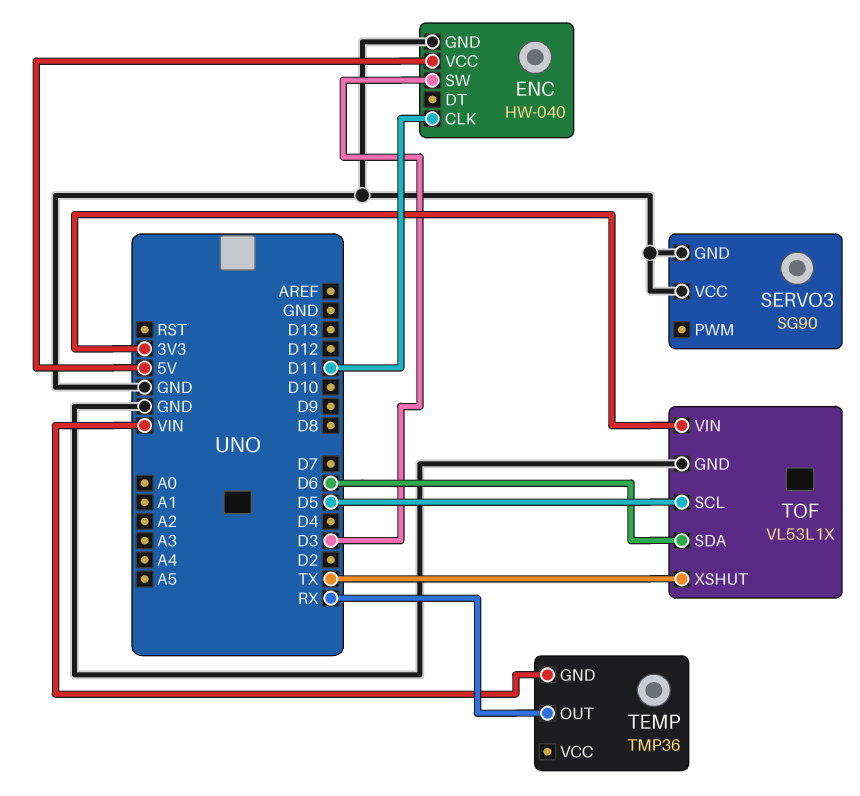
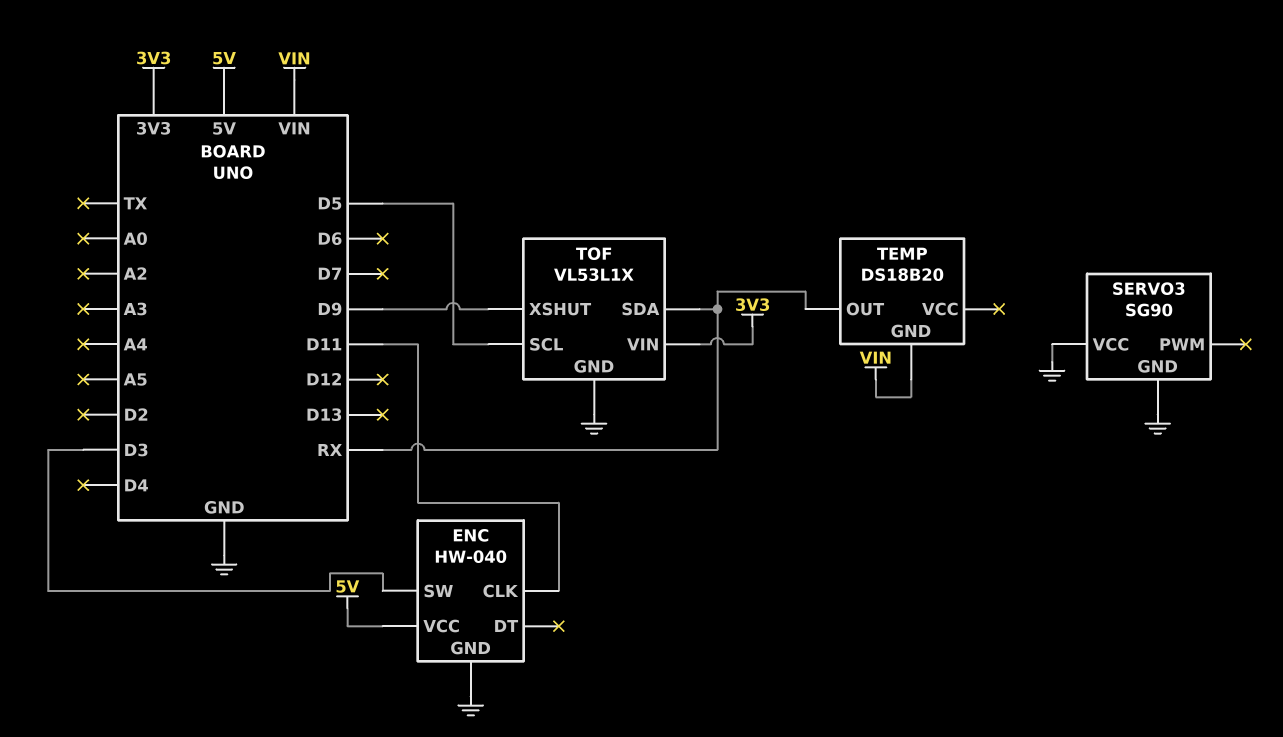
TEMP: TMP36 -> DS18B20
TOF pin SDA: D6 -> RX
TOF pin XSHUT: TX -> D9

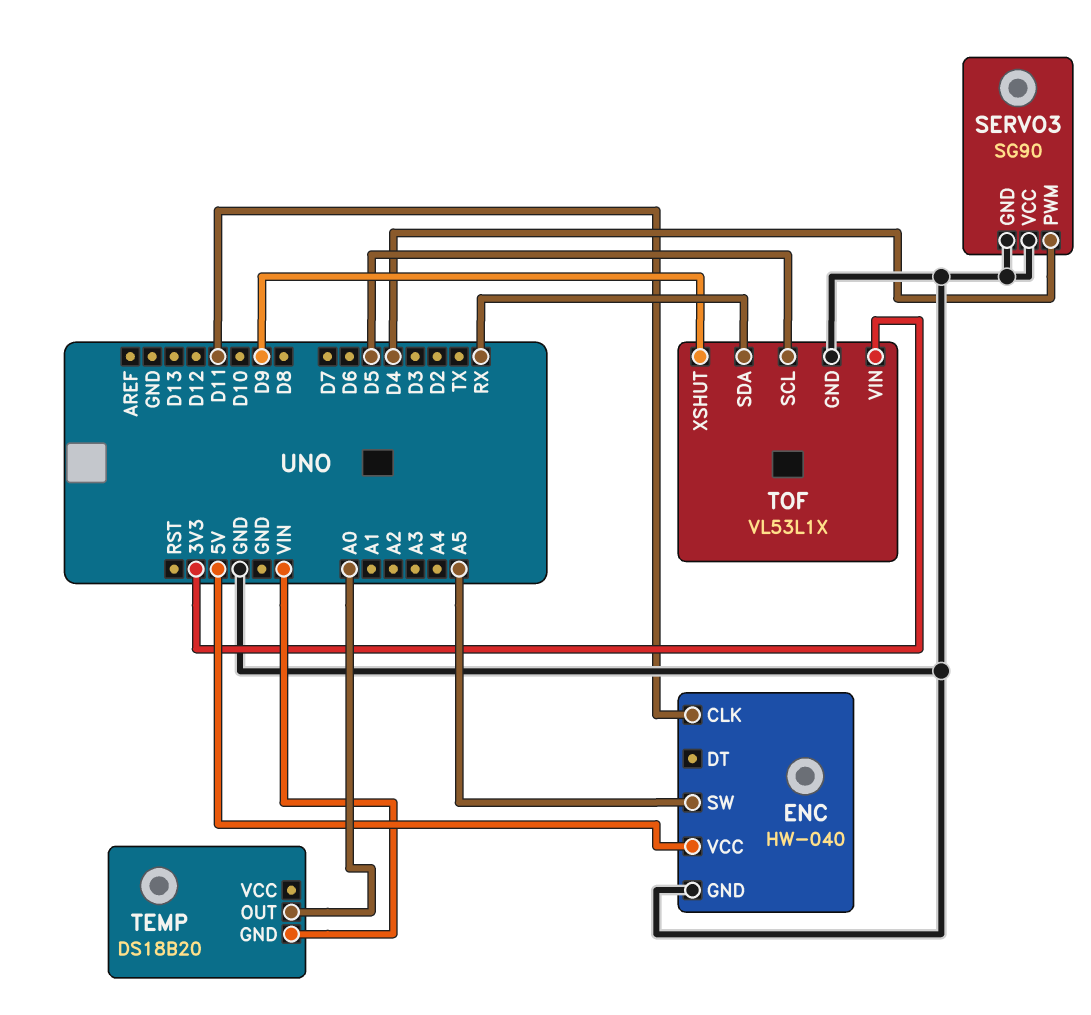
ENC pin SW: D3 -> A5
SERVO3 pin PWM: none -> D4
TEMP pin OUT: RX -> A0

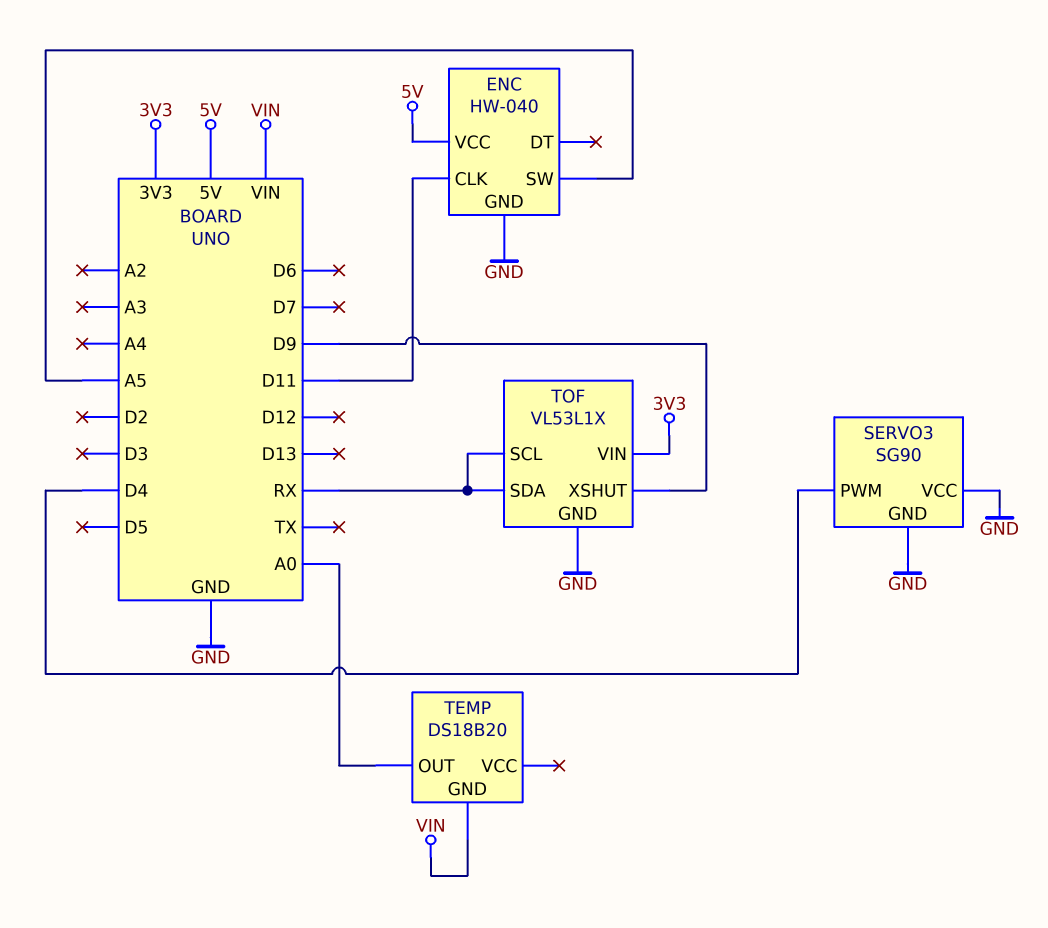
TOF pin SCL: D5 -> RX

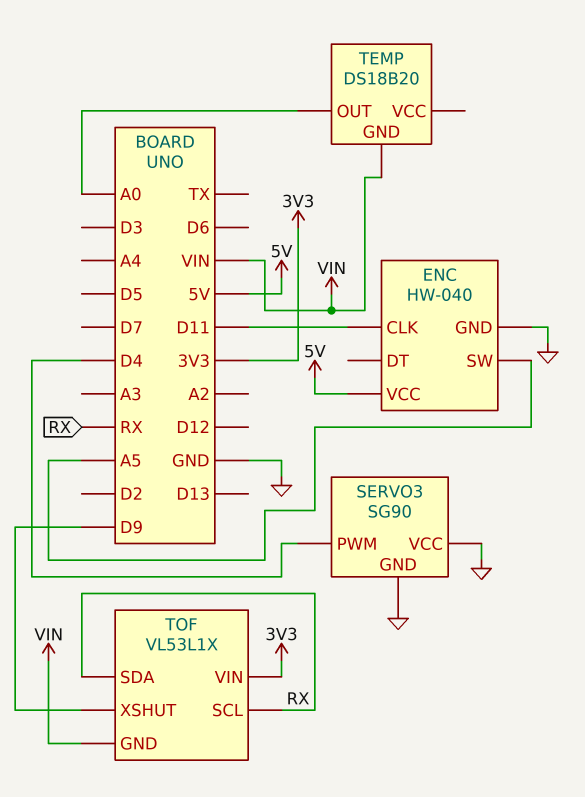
TOF pin GND: GND -> VIN

